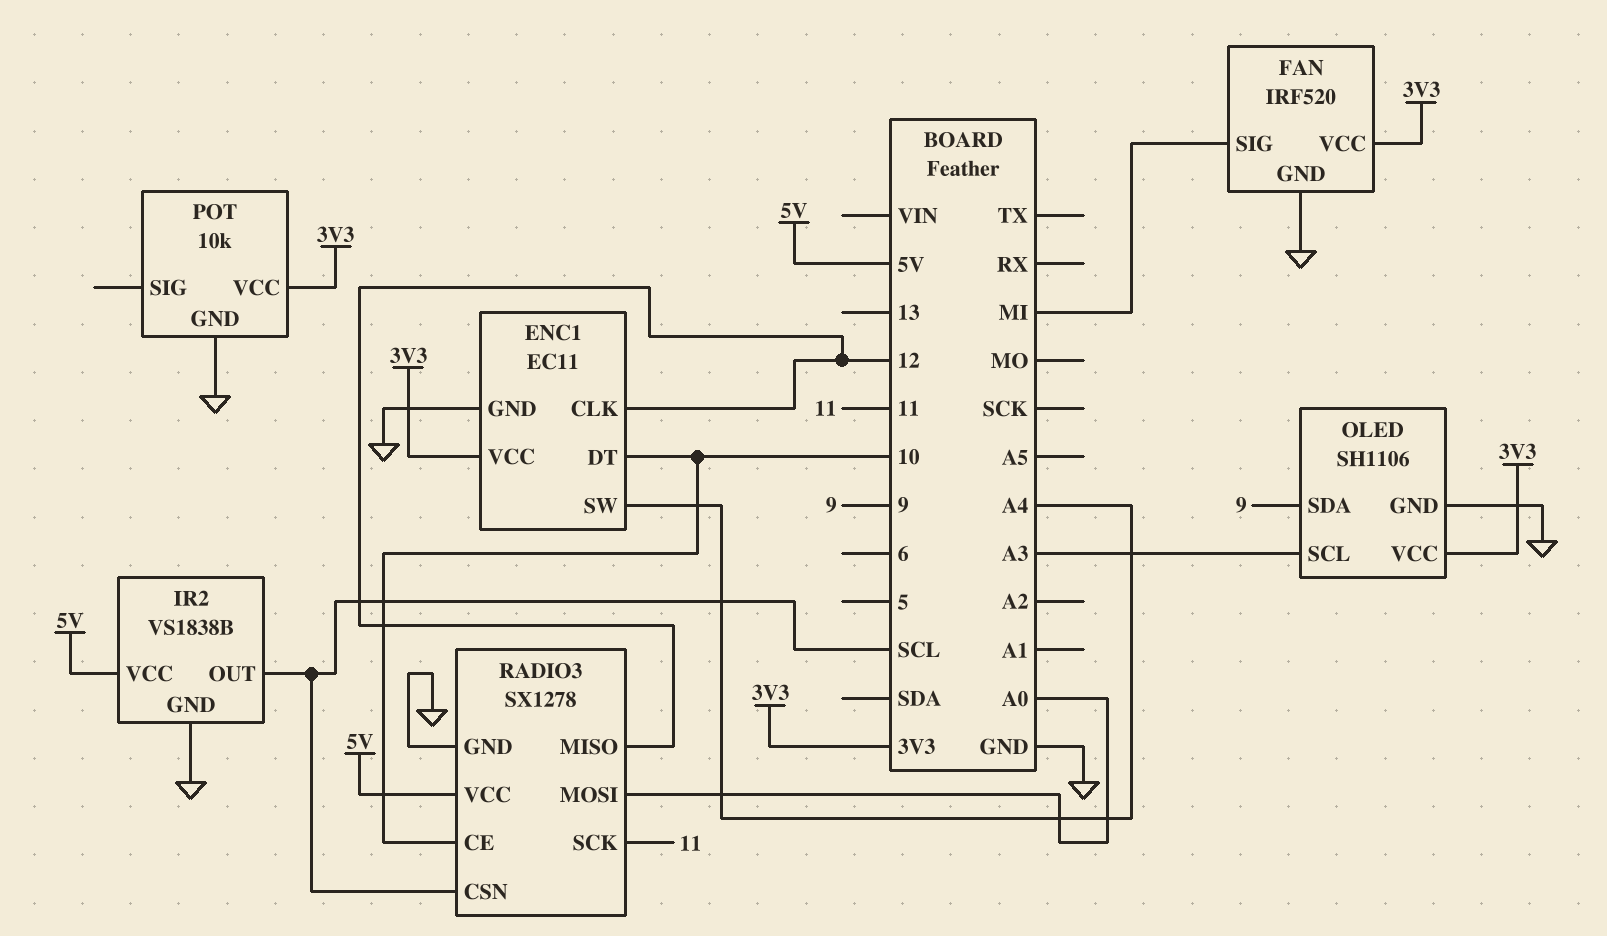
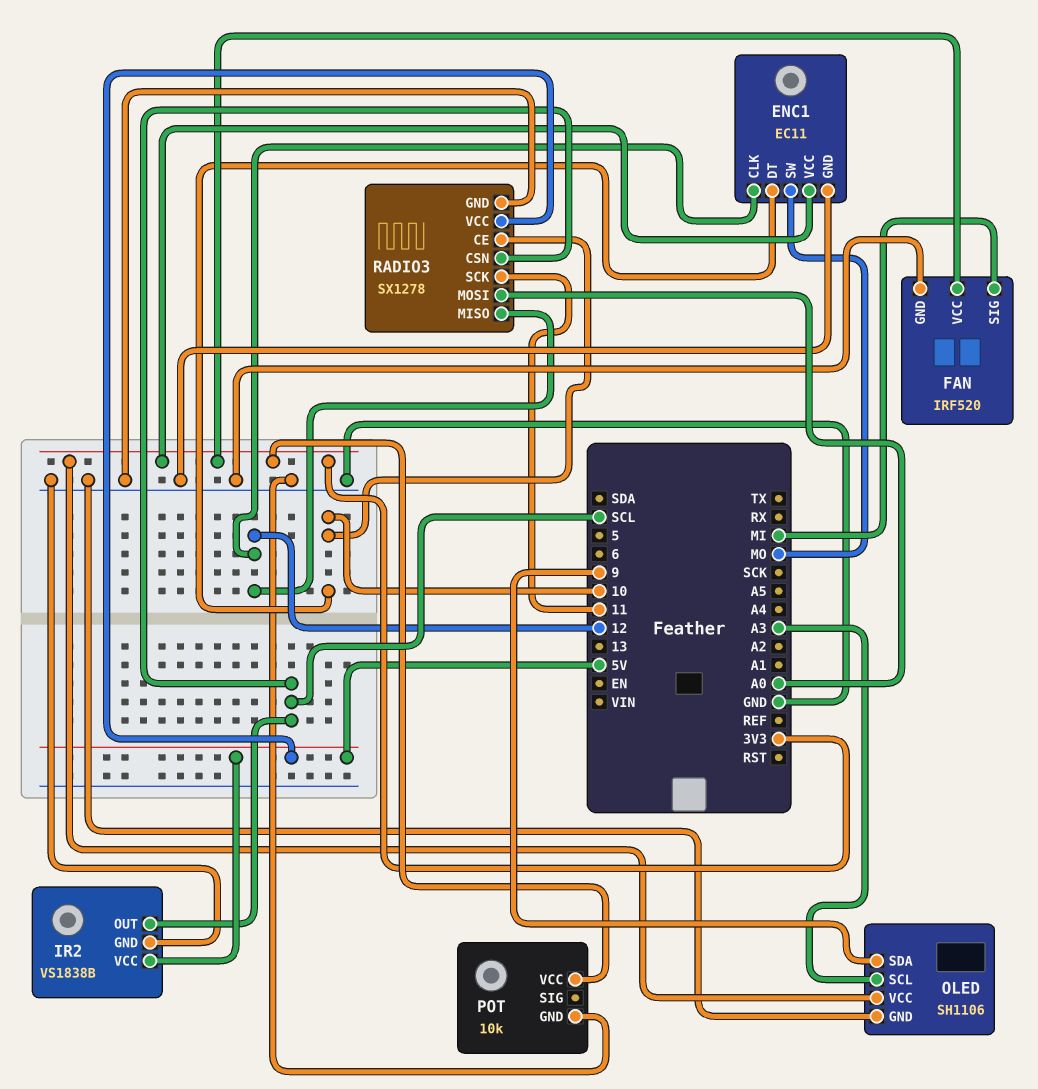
ENC1 pin SW: A4 -> MO

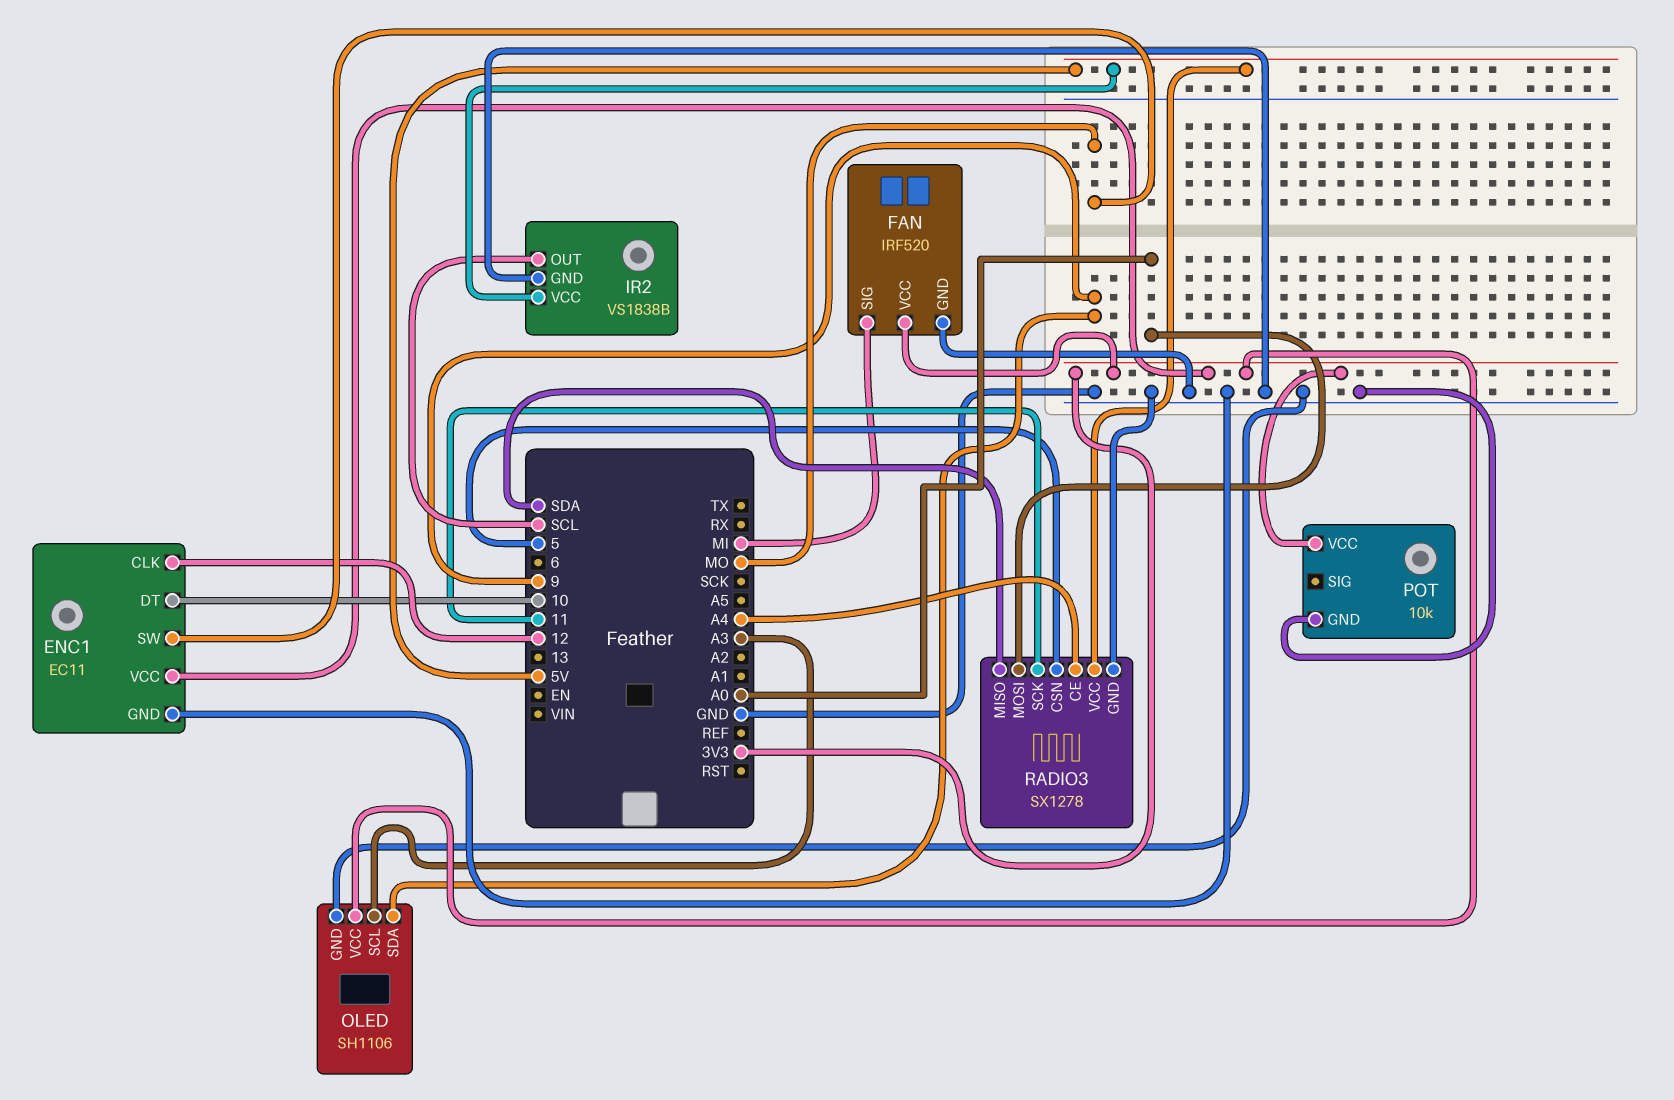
RADIO3 pin CE: 10 -> A4
RADIO3 pin CSN: SCL -> 5
RADIO3 pin MISO: 12 -> SDA

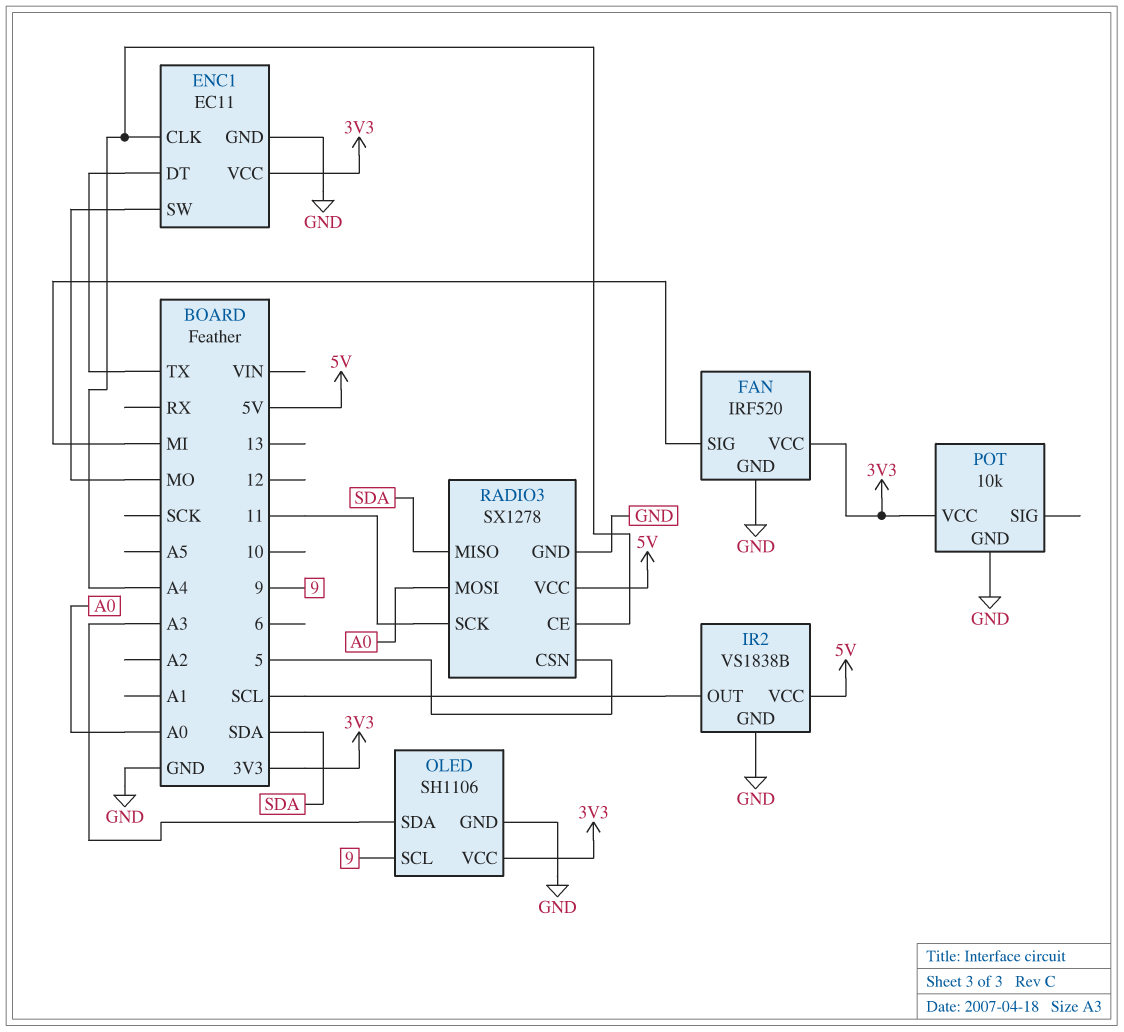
ENC1 pin CLK: 12 -> A4
ENC1 pin DT: 10 -> TX
OLED pin SCL: A3 -> 9
OLED pin SDA: 9 -> A3

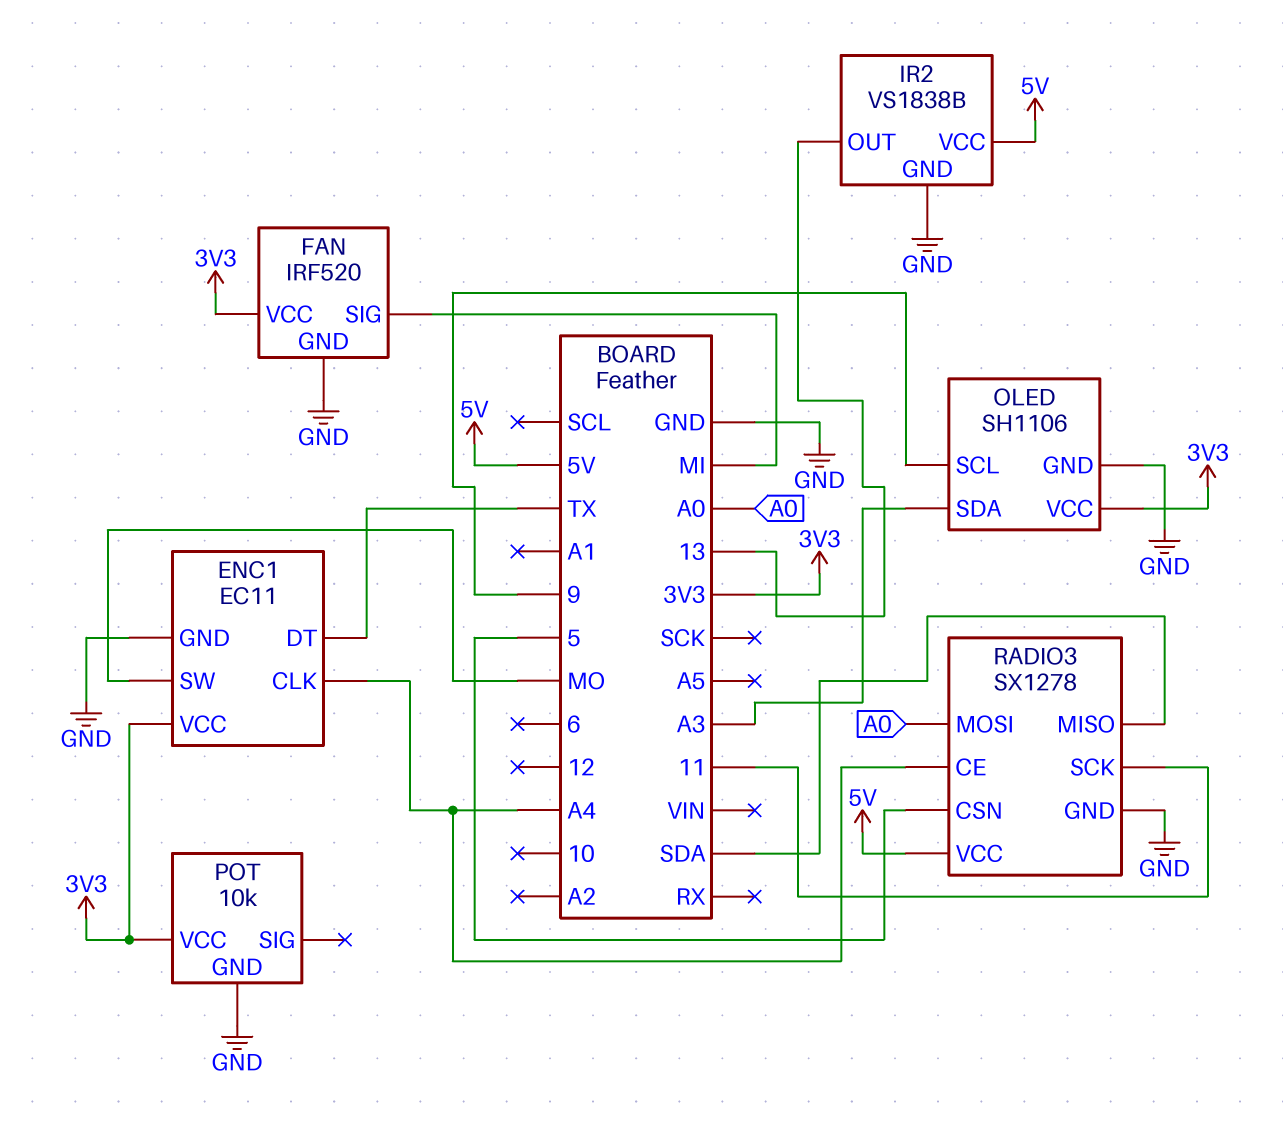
IR2 pin OUT: SCL -> 13

